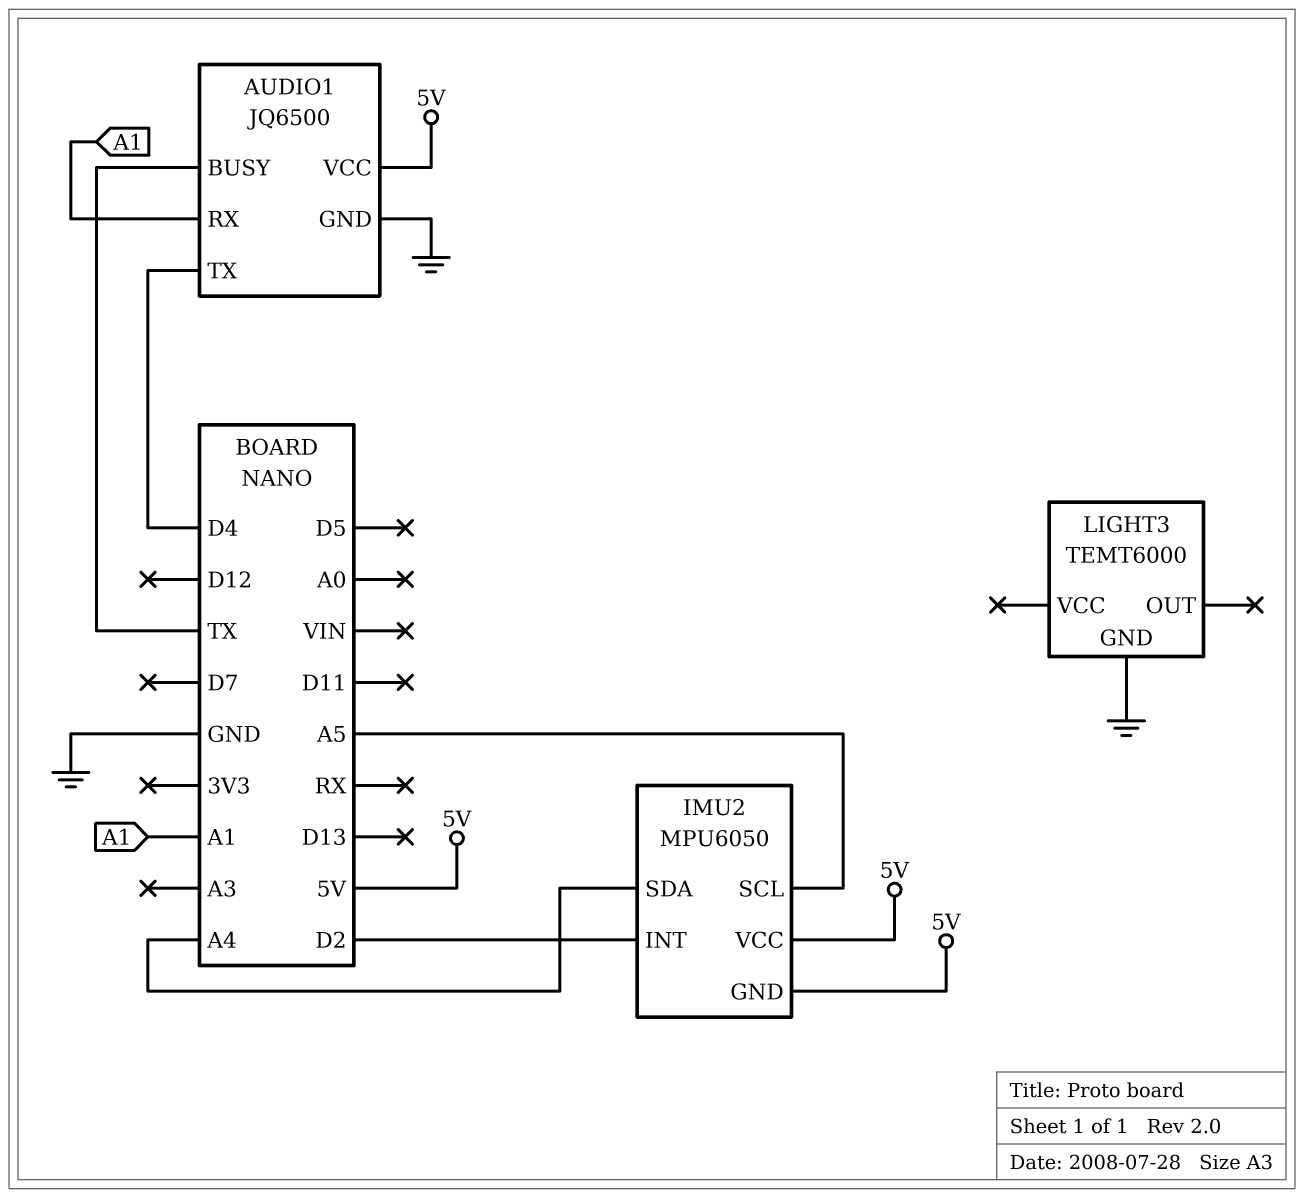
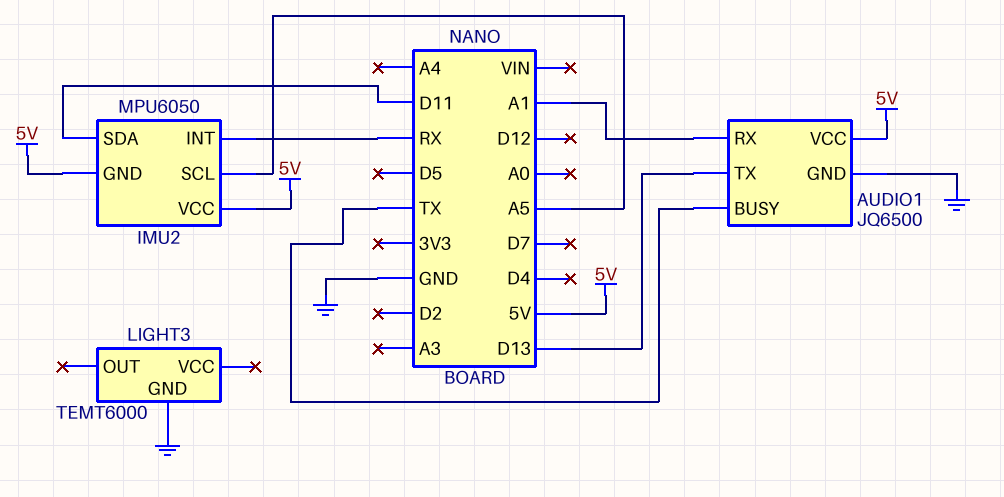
AUDIO1 pin TX: D4 -> D13
IMU2 pin INT: D2 -> RX
IMU2 pin SDA: A4 -> D11

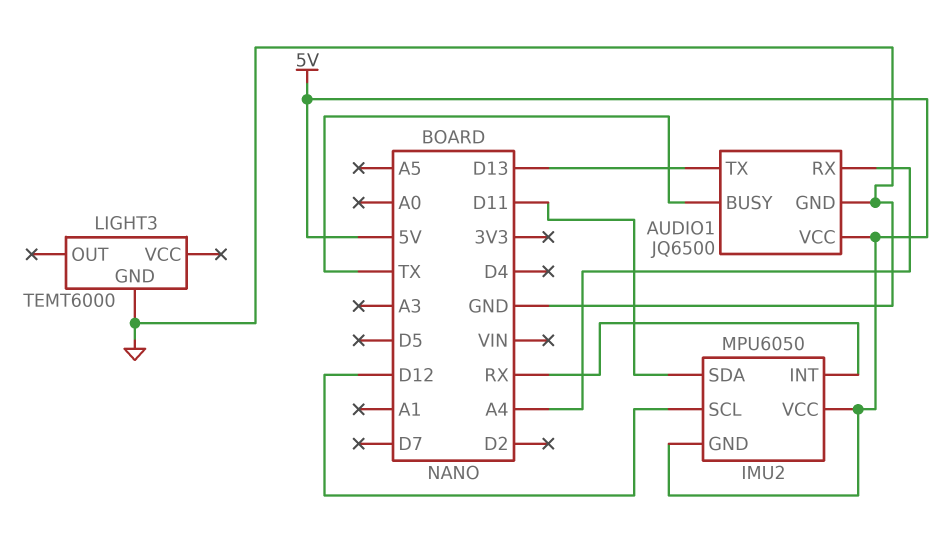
AUDIO1 pin RX: A1 -> A4
IMU2 pin SCL: A5 -> D12

